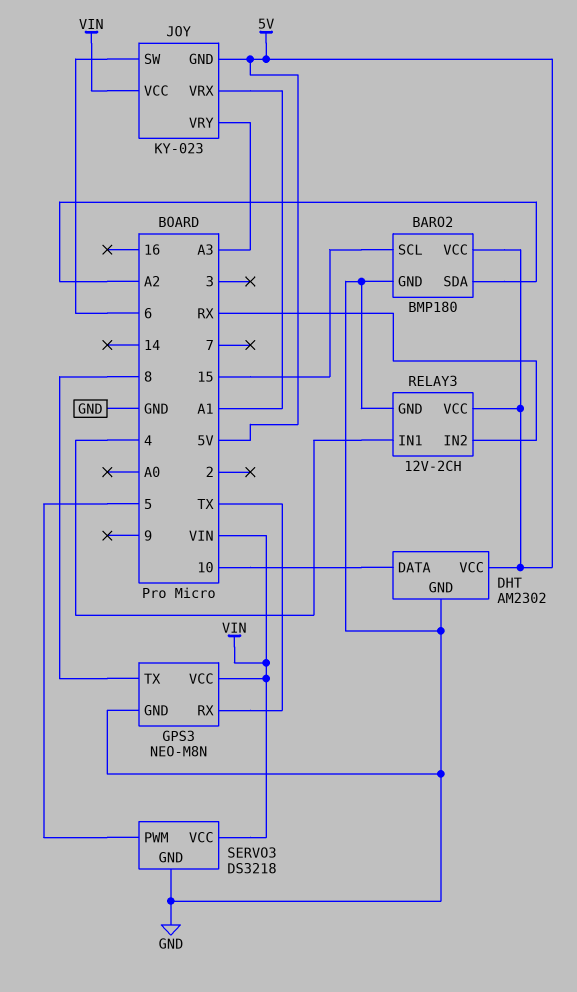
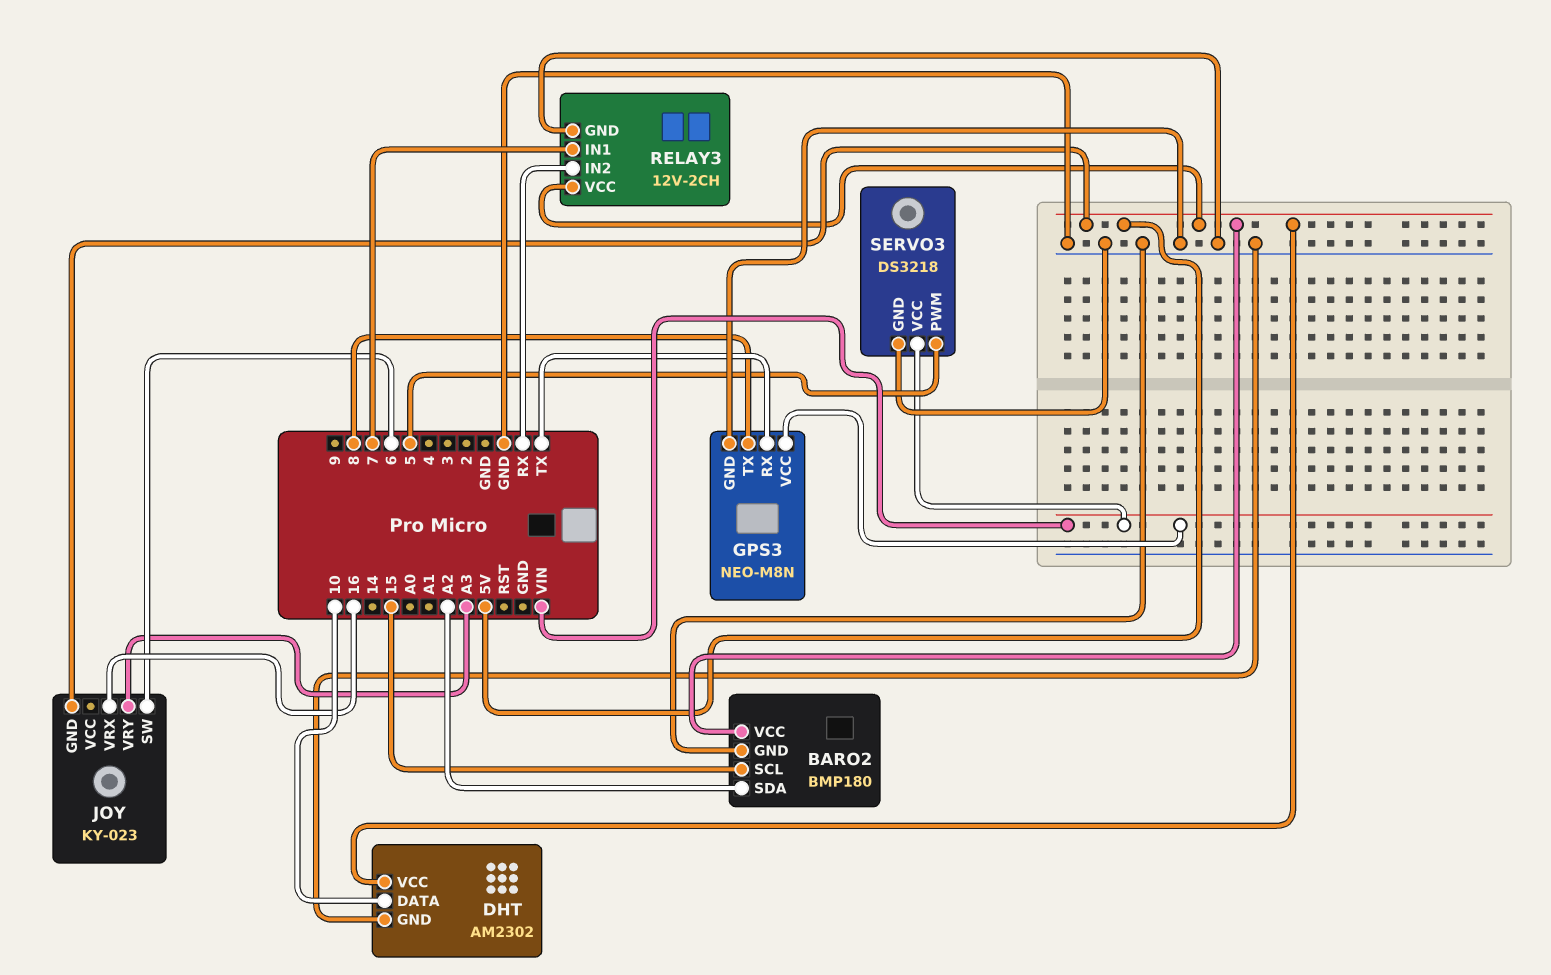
JOY pin VCC: VIN -> none
JOY pin VRX: A1 -> 16
RELAY3 pin IN1: 4 -> 7

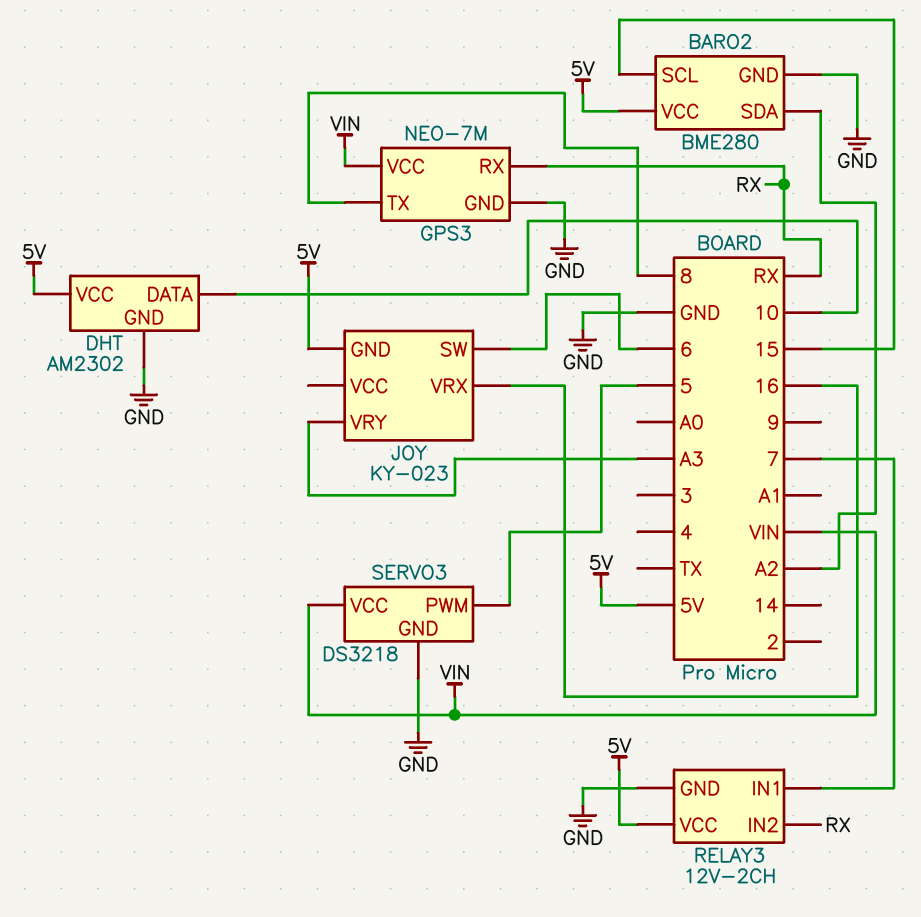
BARO2: BMP180 -> BME280
GPS3: NEO-M8N -> NEO-7M
GPS3 pin RX: TX -> RX

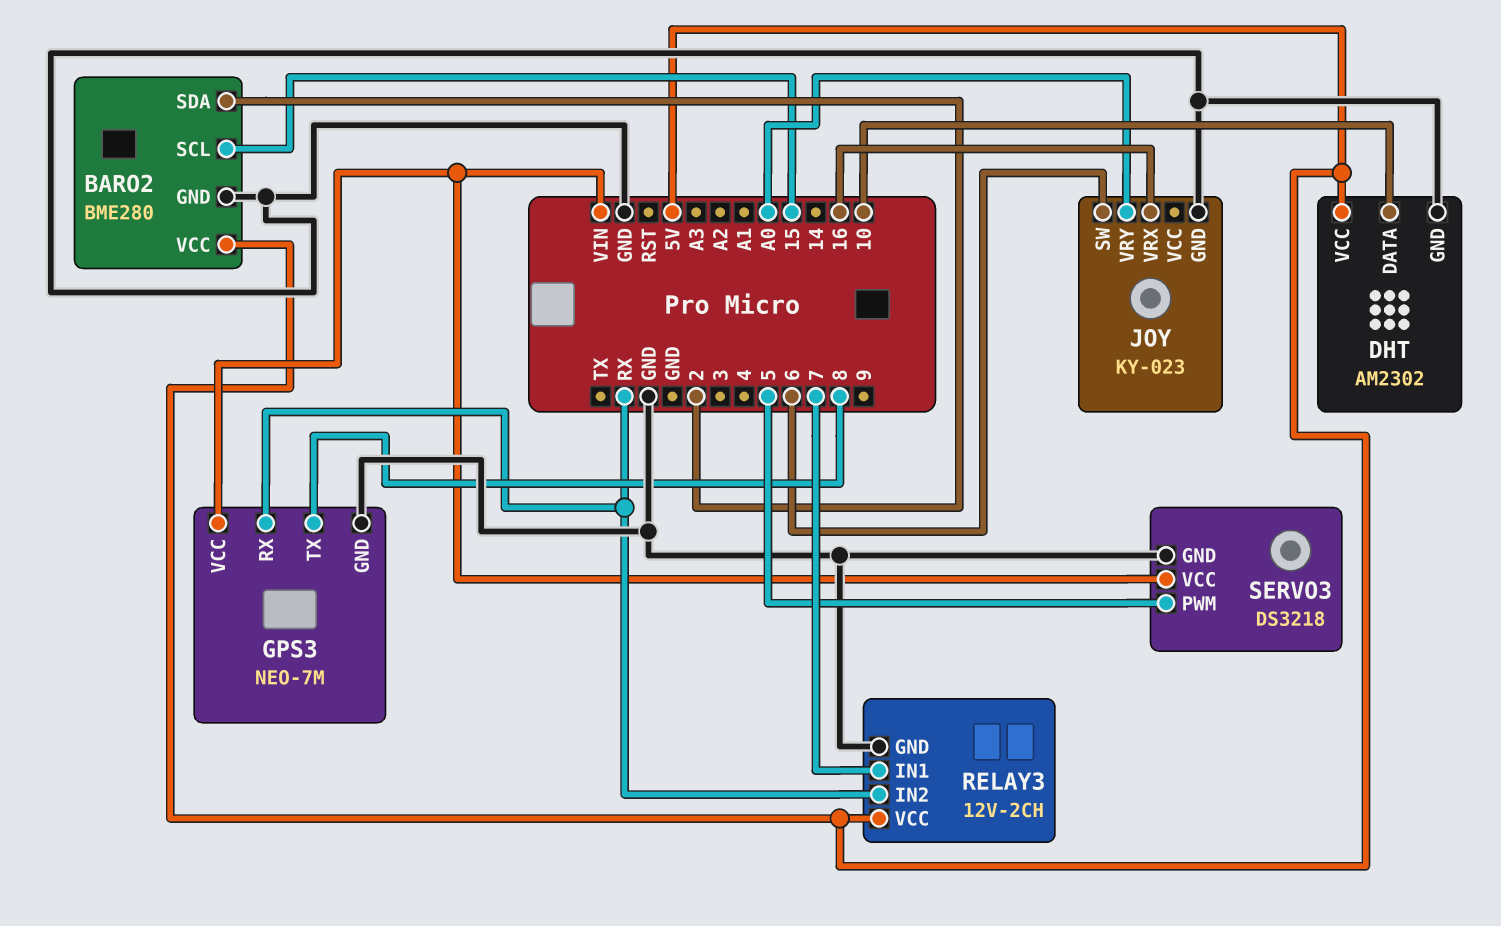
BARO2 pin SDA: A2 -> 2
JOY pin GND: 5V -> GND
JOY pin VRY: A3 -> A0

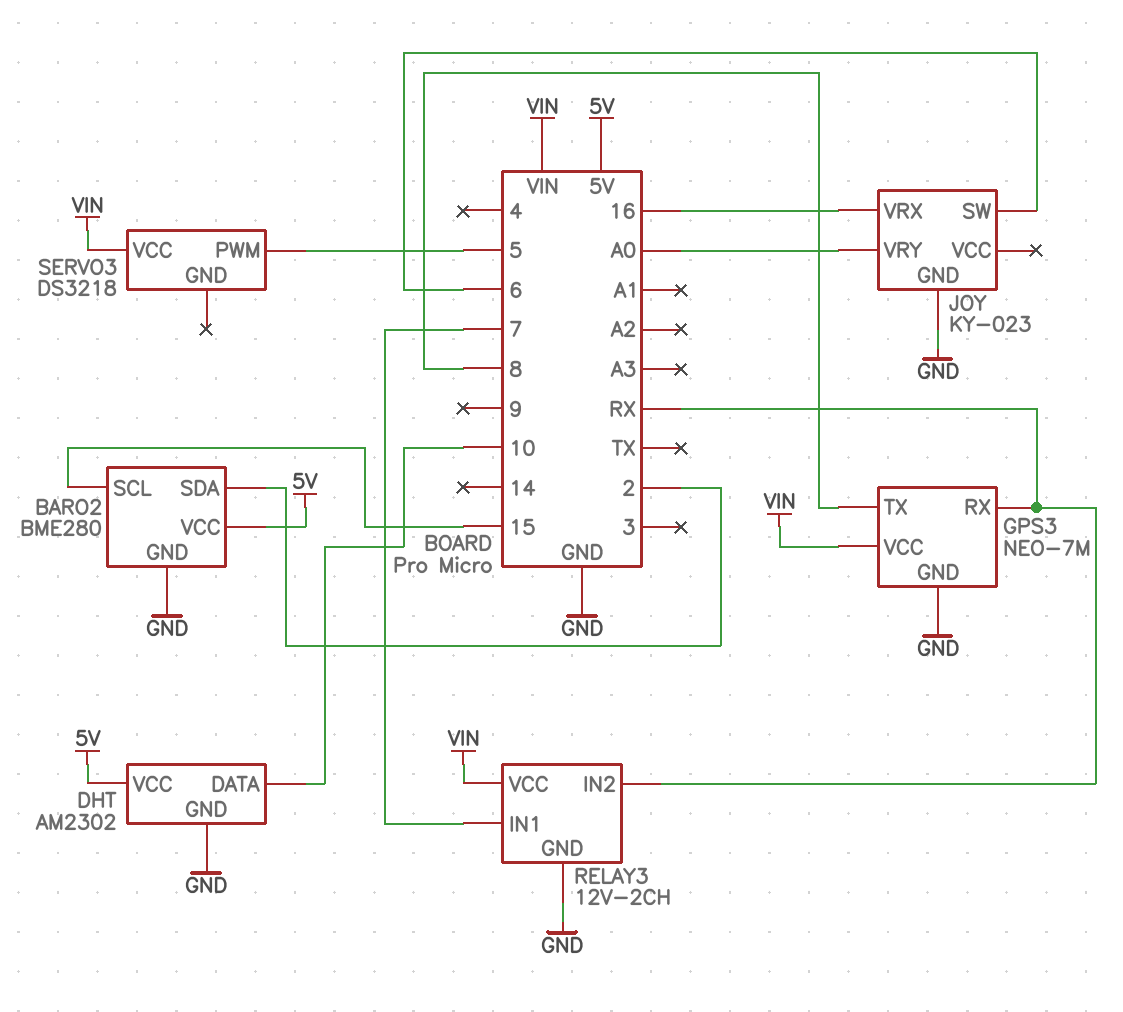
RELAY3 pin VCC: 5V -> VIN
SERVO3 pin GND: GND -> none

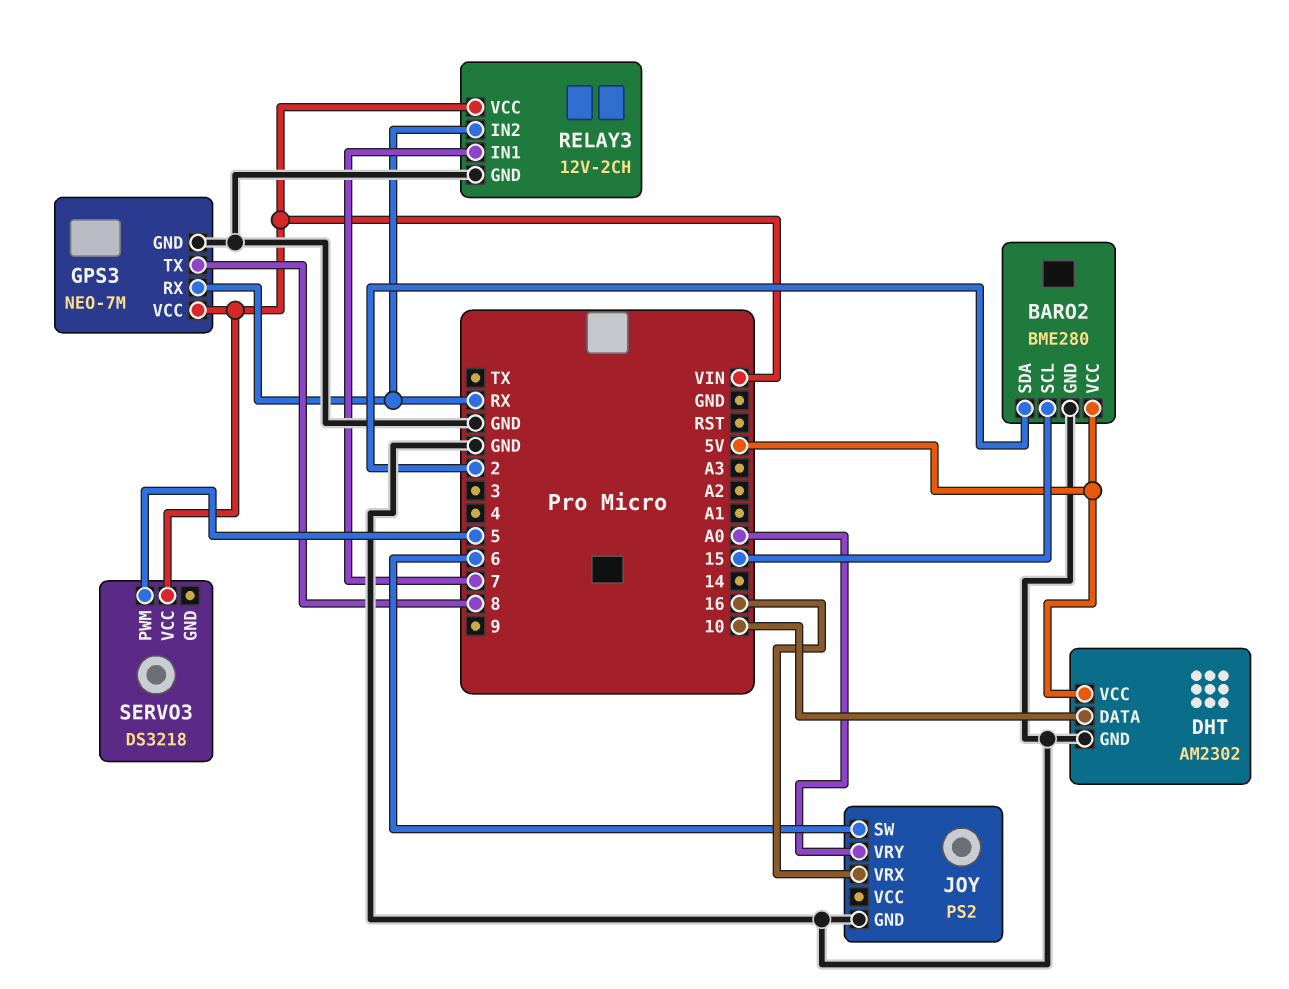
JOY: KY-023 -> PS2

